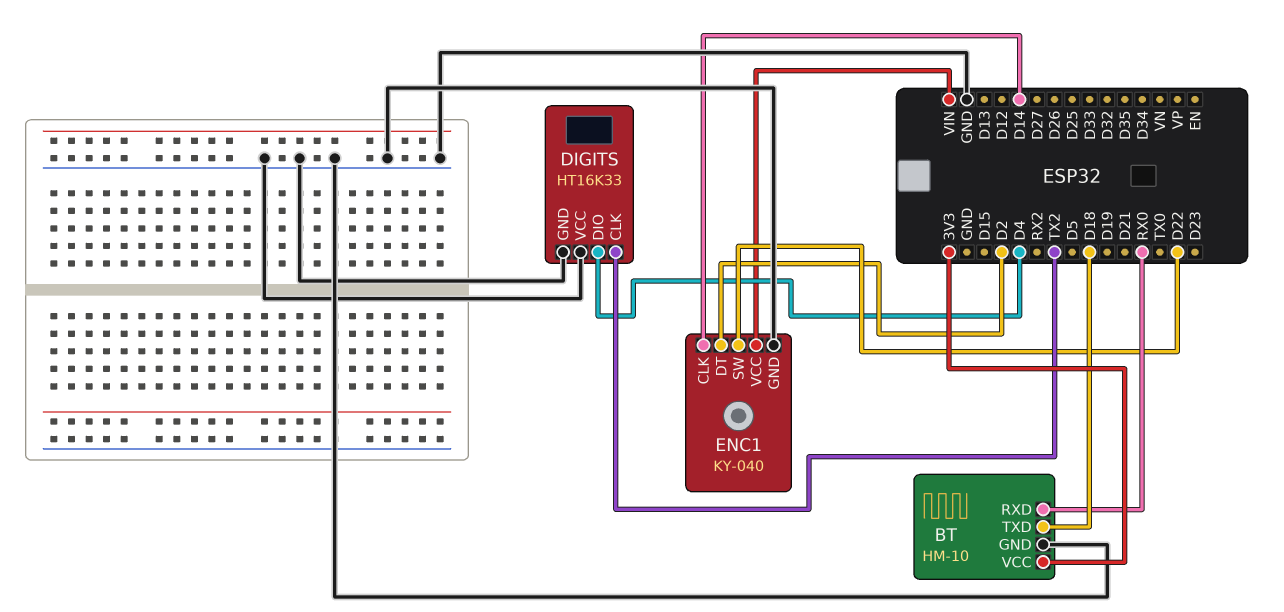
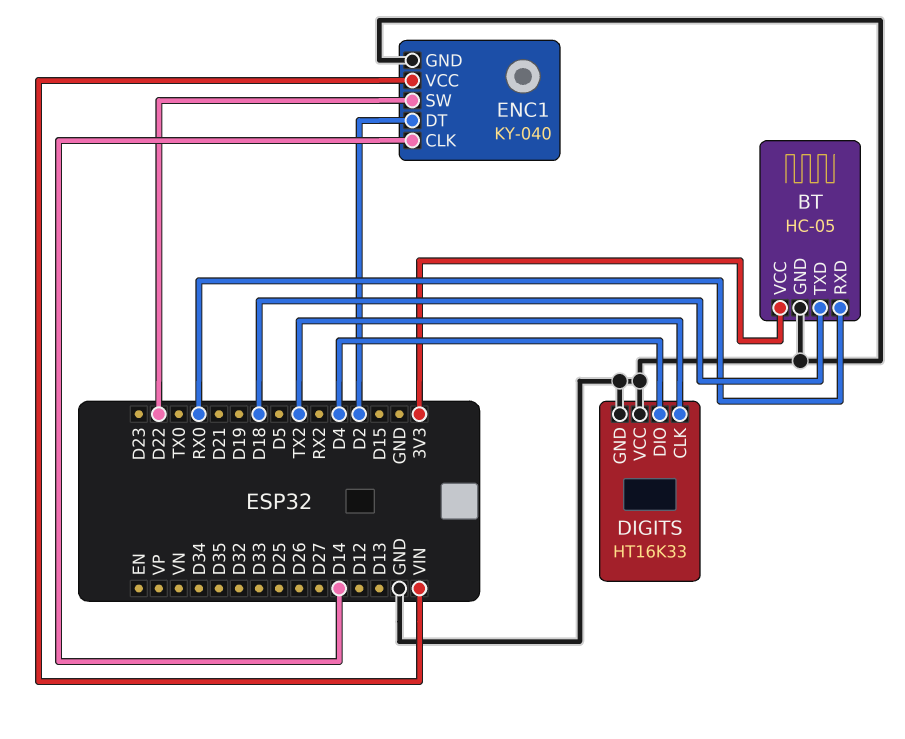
BT: HM-10 -> HC-05

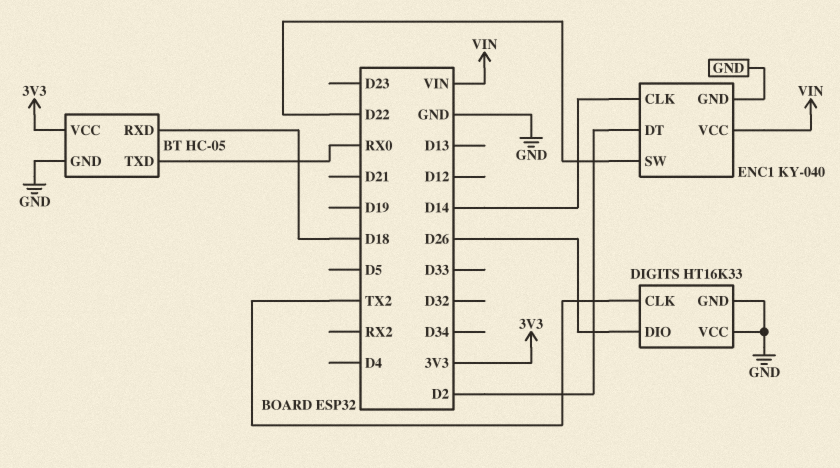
BT pin RXD: RX0 -> D18
BT pin TXD: D18 -> RX0
DIGITS pin DIO: D4 -> D26

